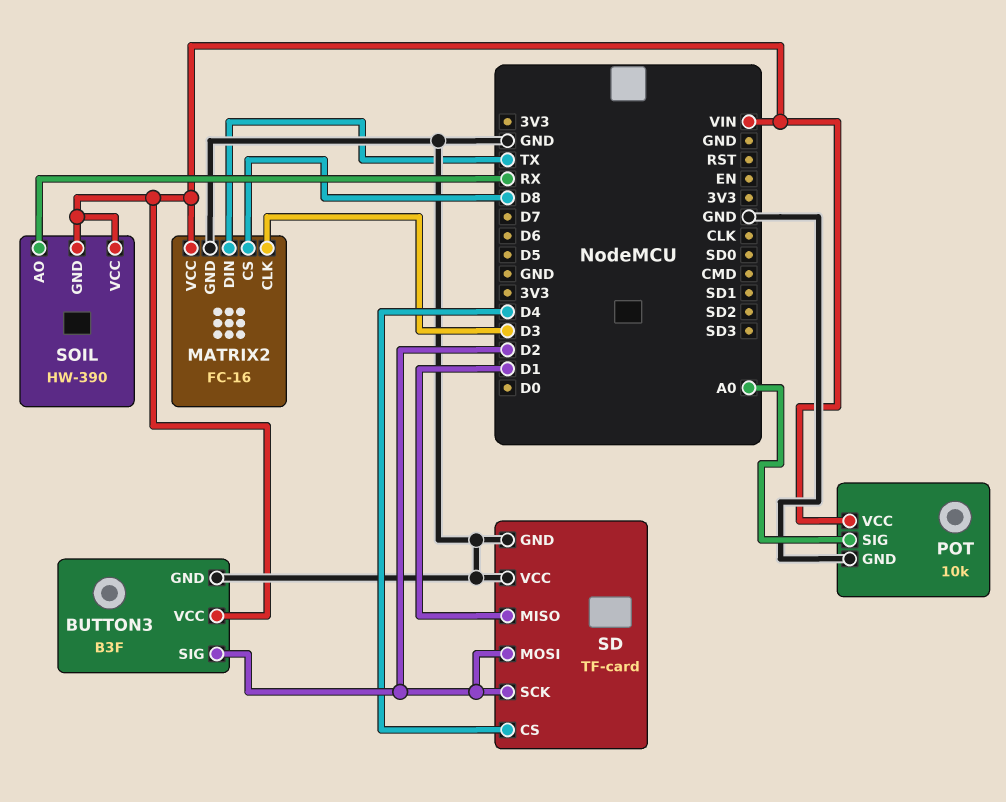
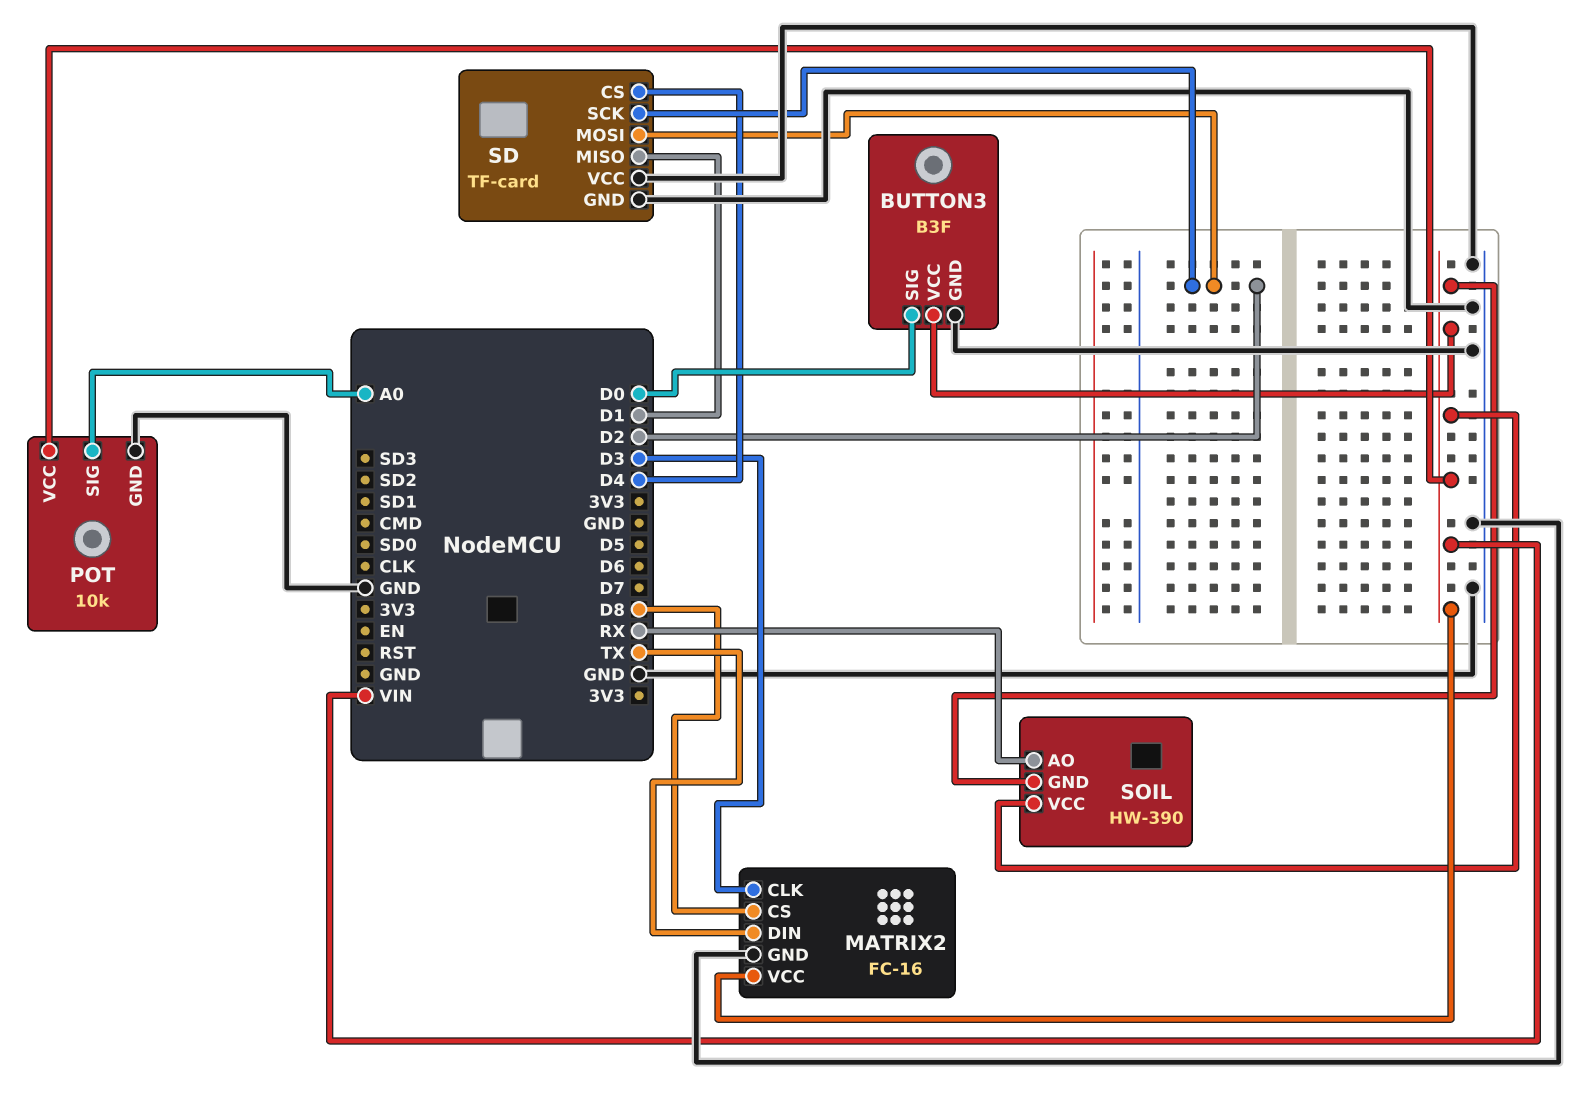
BUTTON3 pin SIG: D2 -> D0

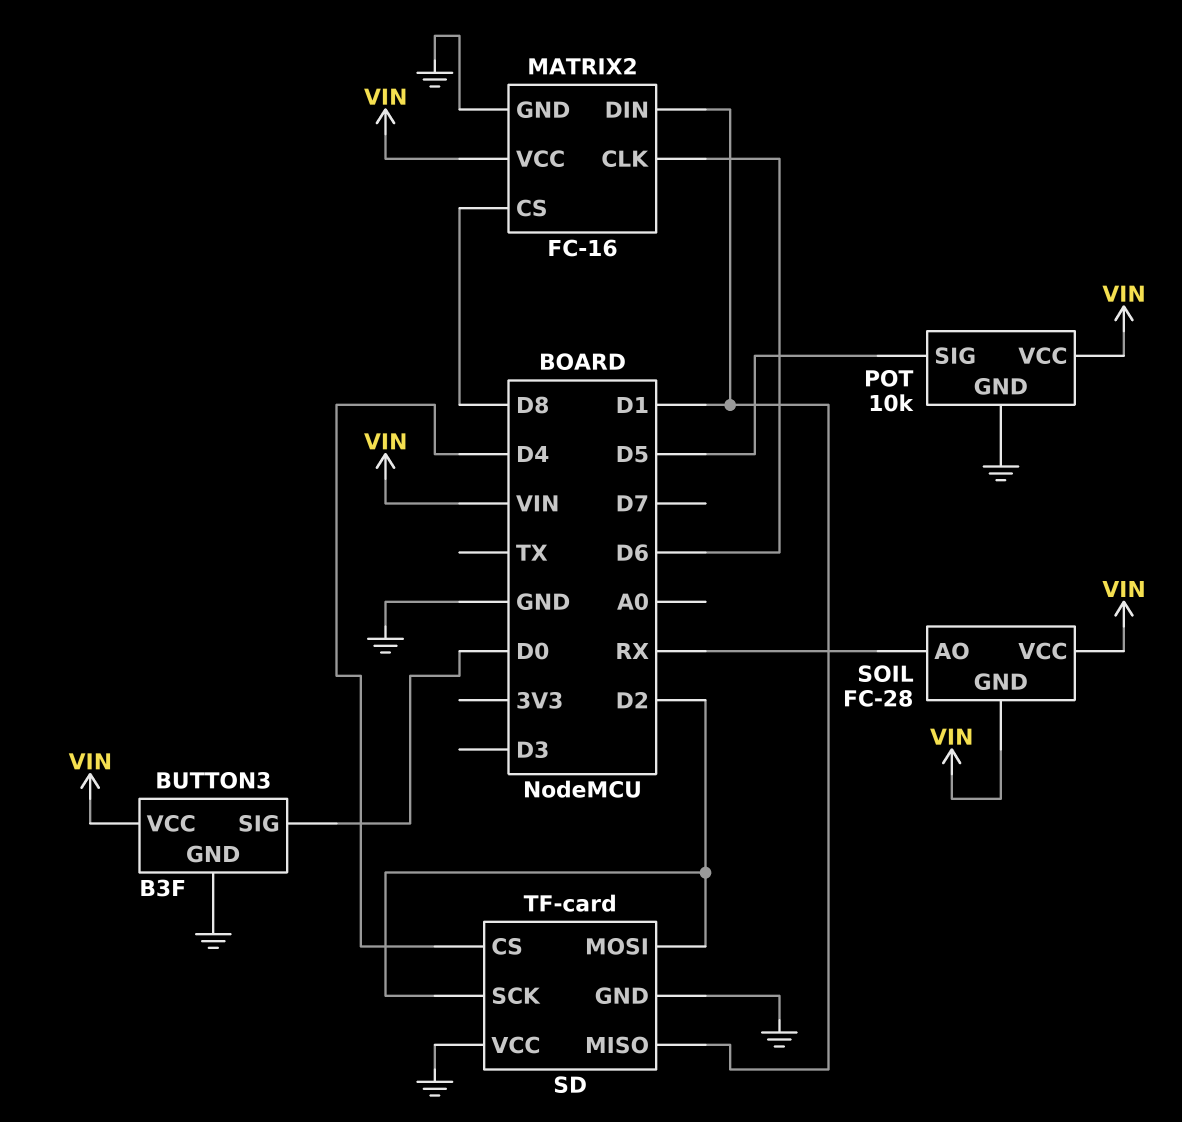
MATRIX2 pin CLK: D3 -> D6
MATRIX2 pin DIN: TX -> D1
POT pin SIG: A0 -> D5
SOIL: HW-390 -> FC-28

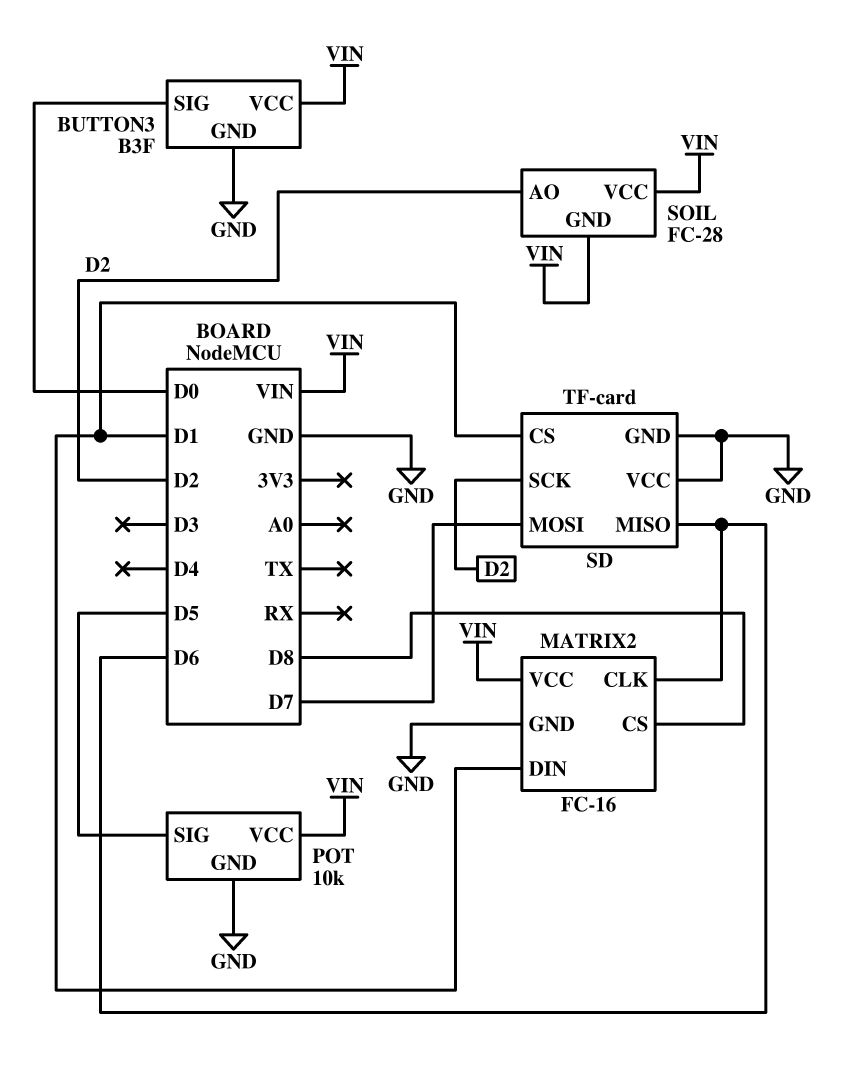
SD pin CS: D4 -> D1
SD pin MISO: D1 -> D6
SD pin MOSI: D2 -> D7
SOIL pin AO: RX -> D2

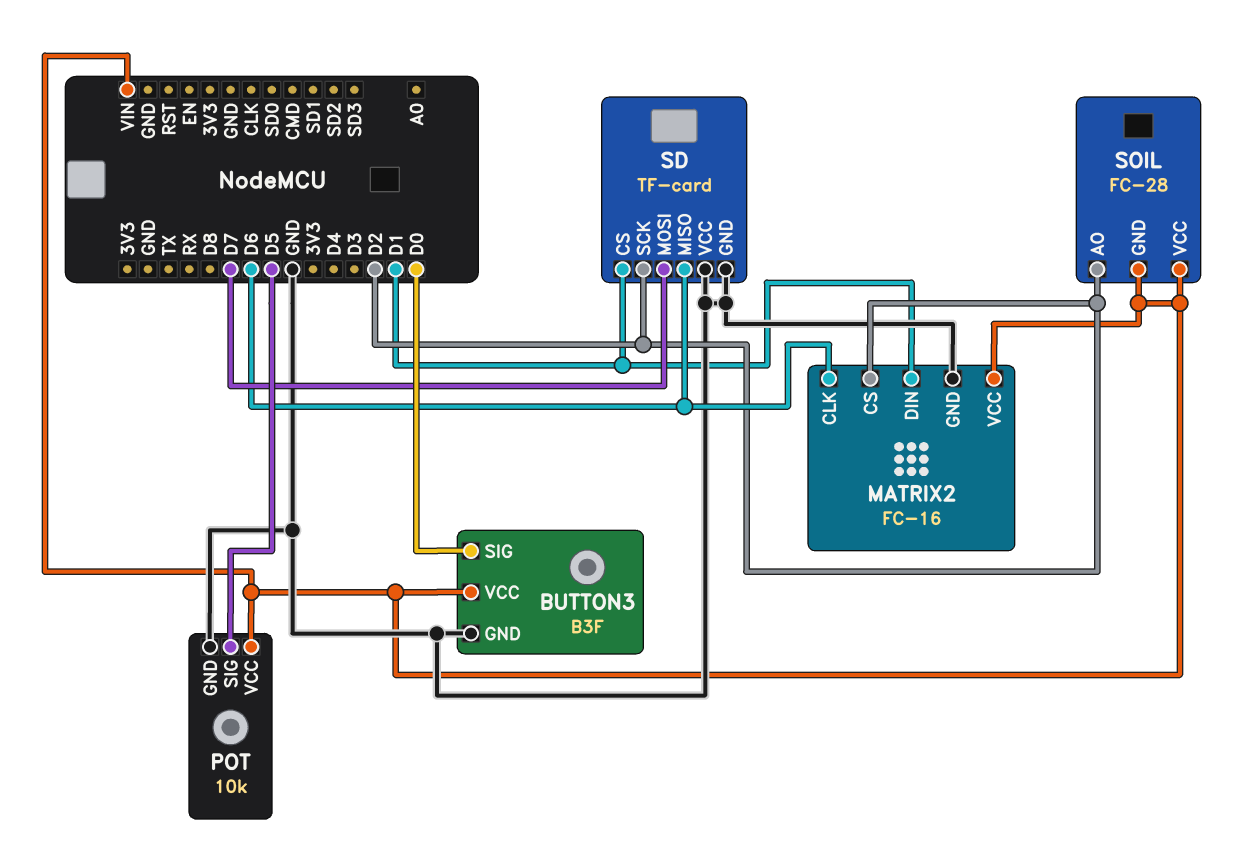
MATRIX2 pin CS: D8 -> D2

